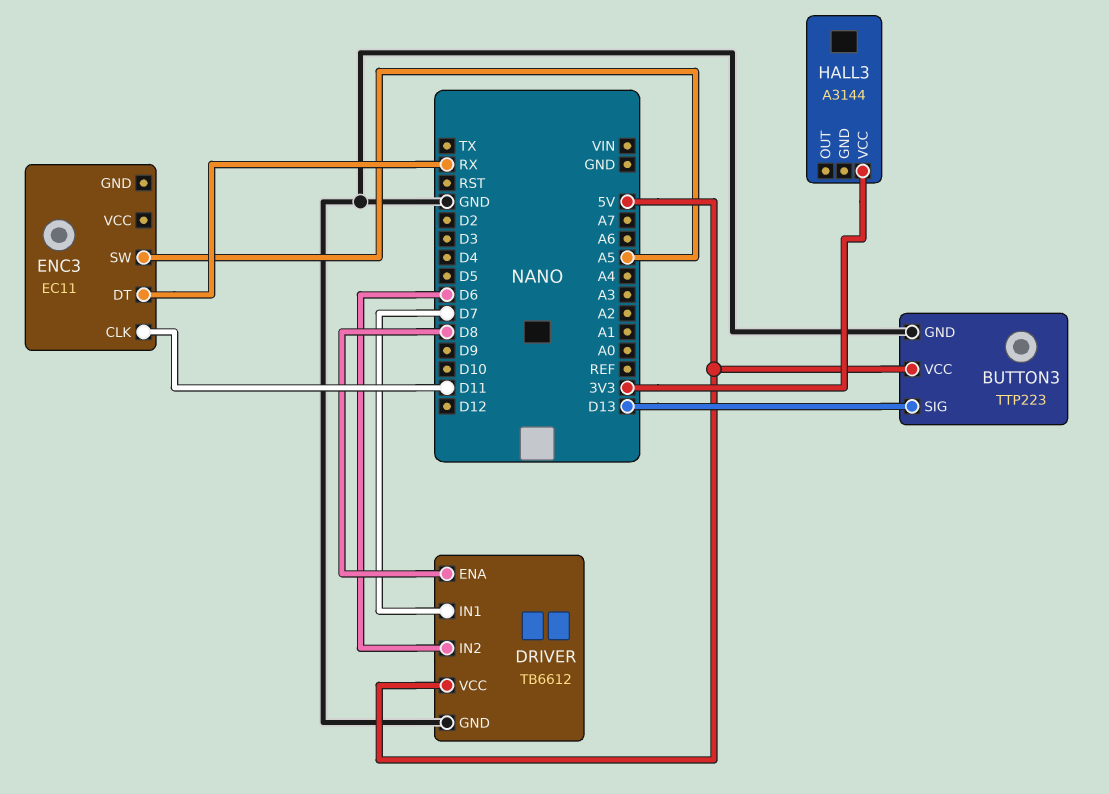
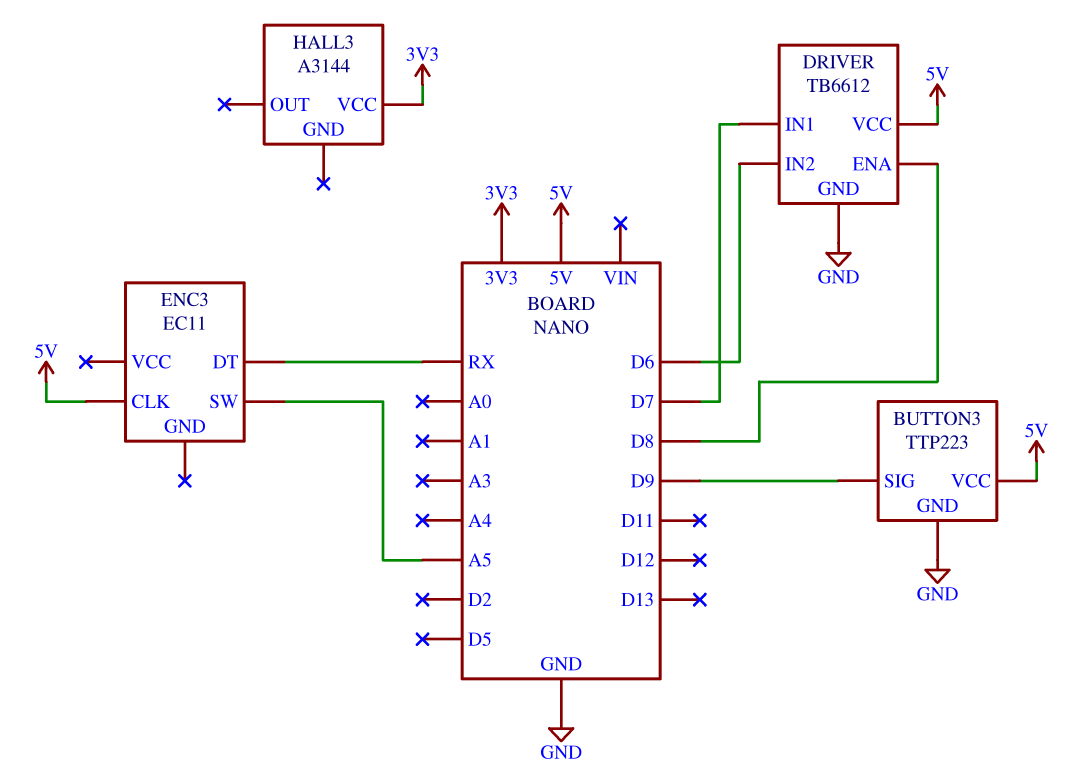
BUTTON3 pin SIG: D13 -> D9
ENC3 pin CLK: D11 -> 5V

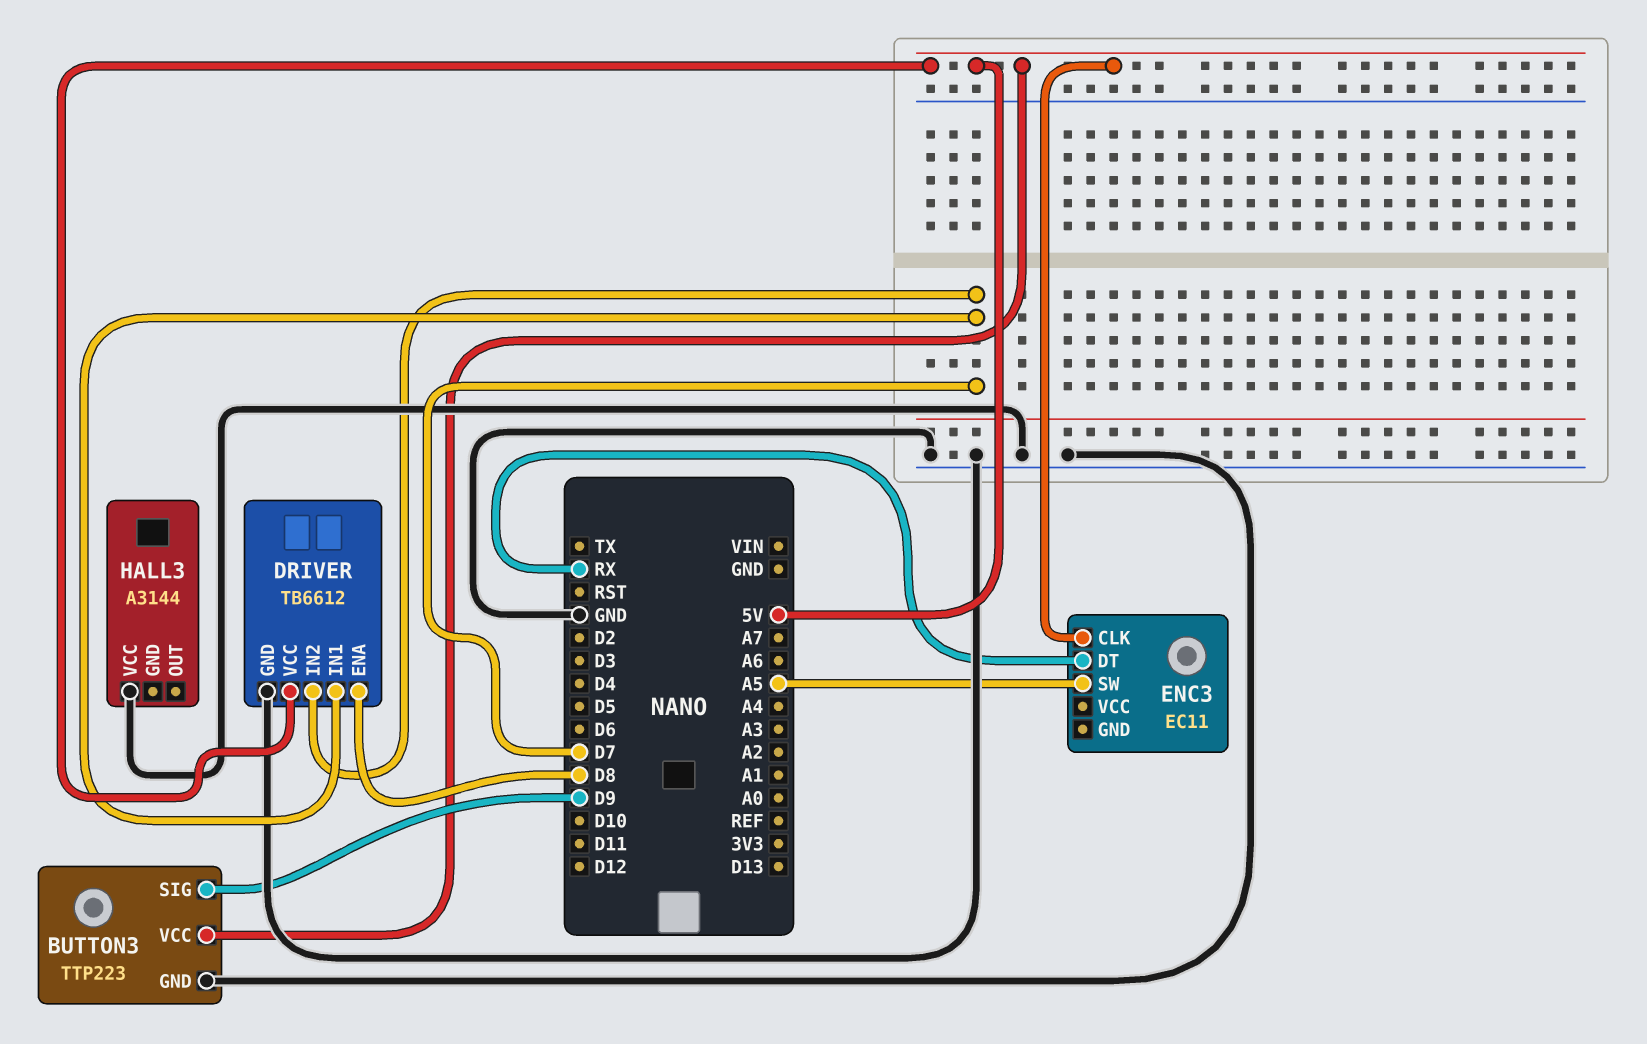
DRIVER pin IN2: D6 -> D7
HALL3 pin VCC: 3V3 -> GND

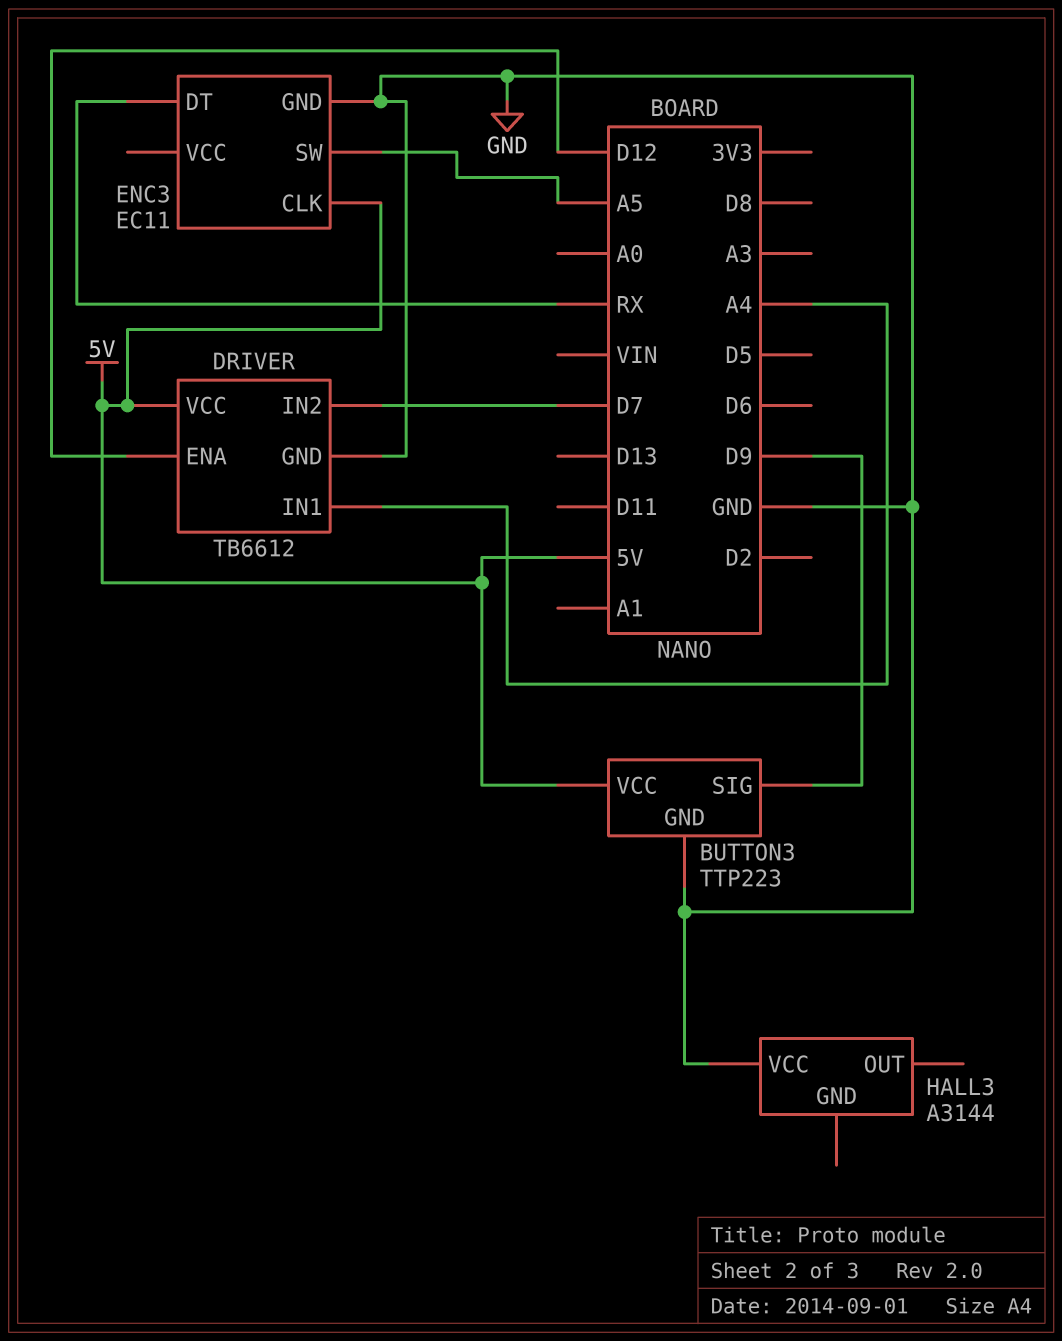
DRIVER pin ENA: D8 -> D12
DRIVER pin IN1: D7 -> A4
ENC3 pin GND: none -> GND

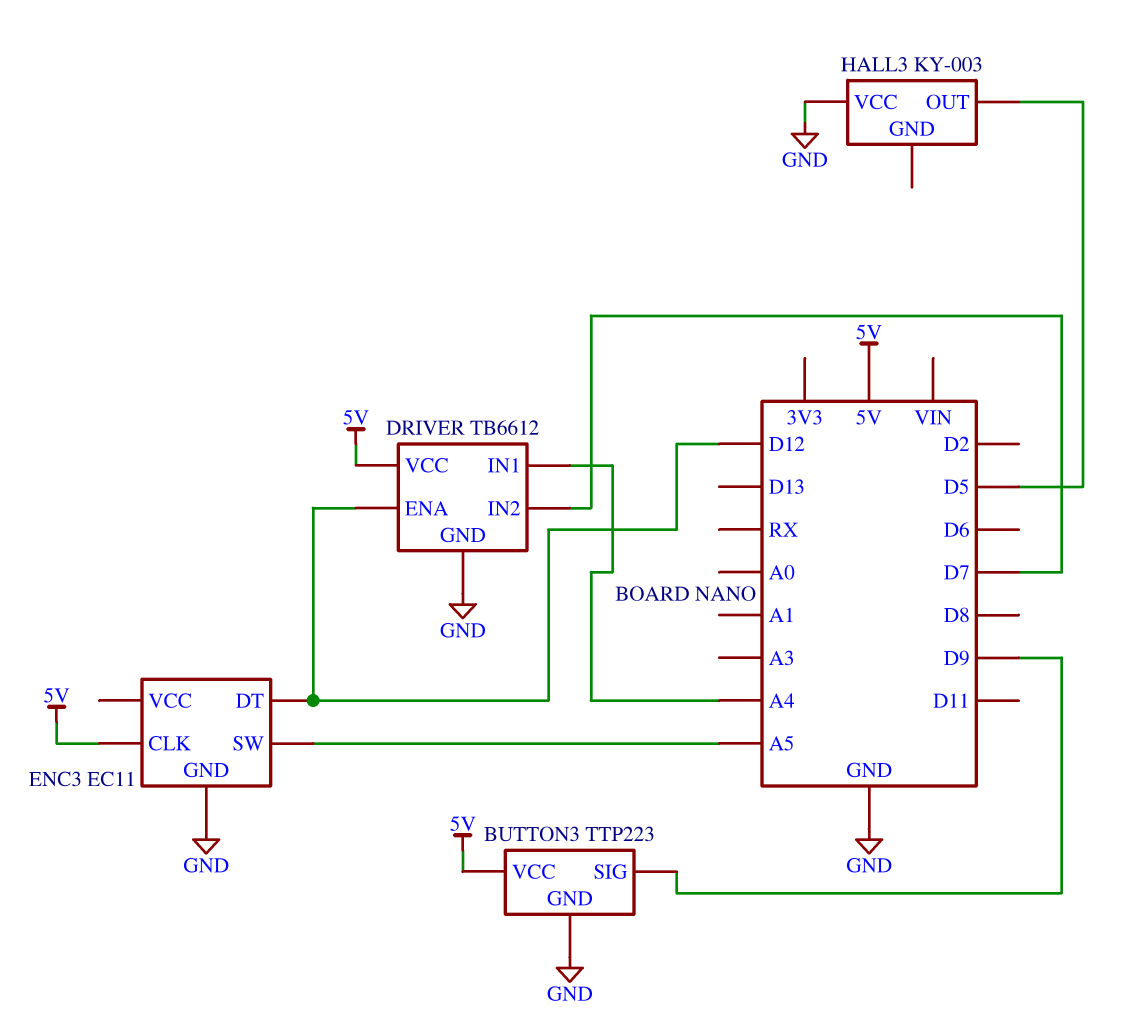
ENC3 pin DT: RX -> D12
HALL3: A3144 -> KY-003
HALL3 pin OUT: none -> D5

